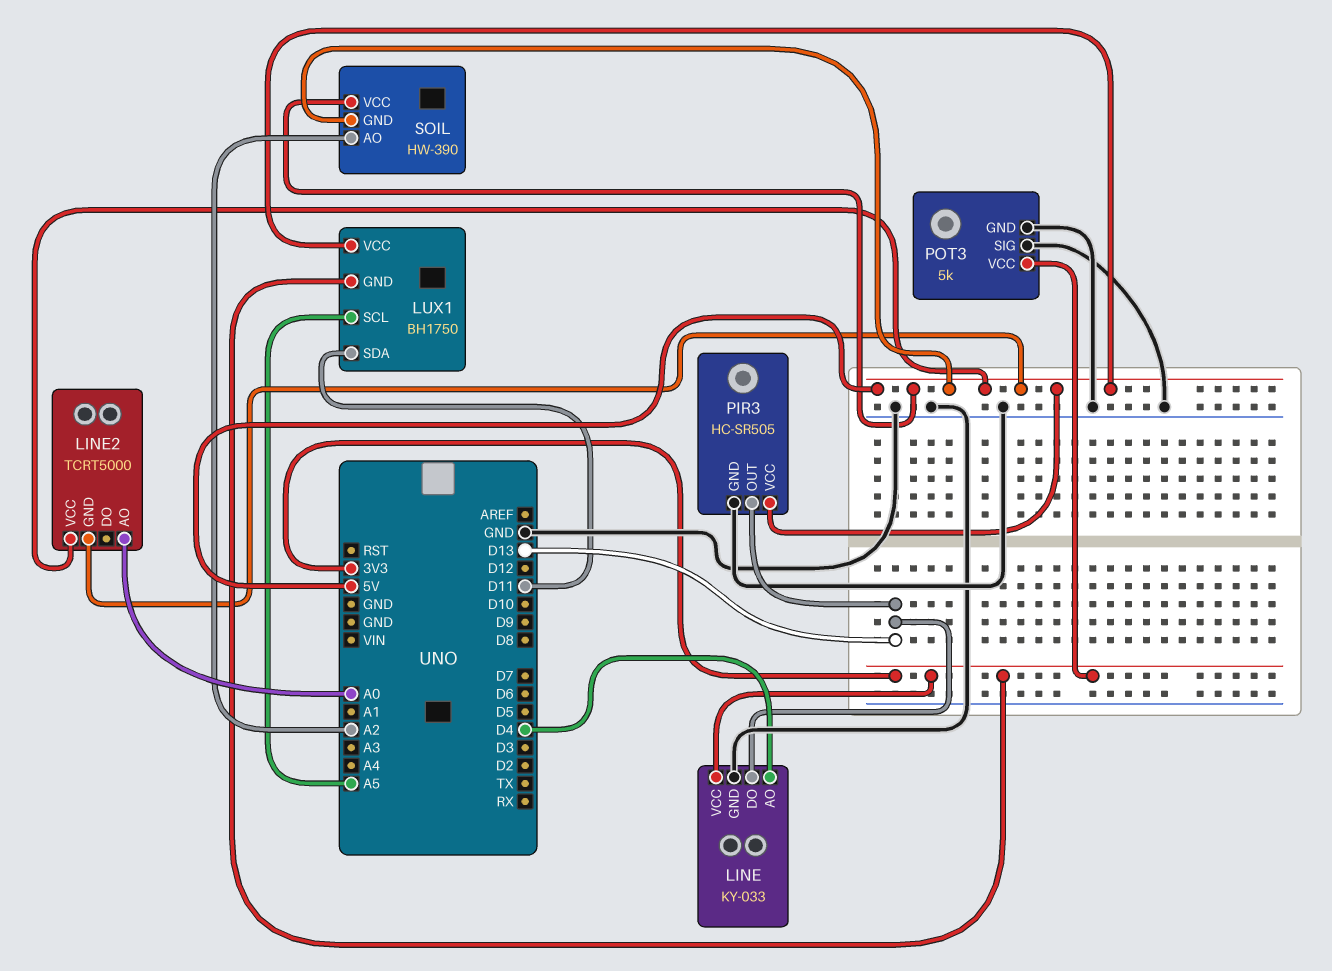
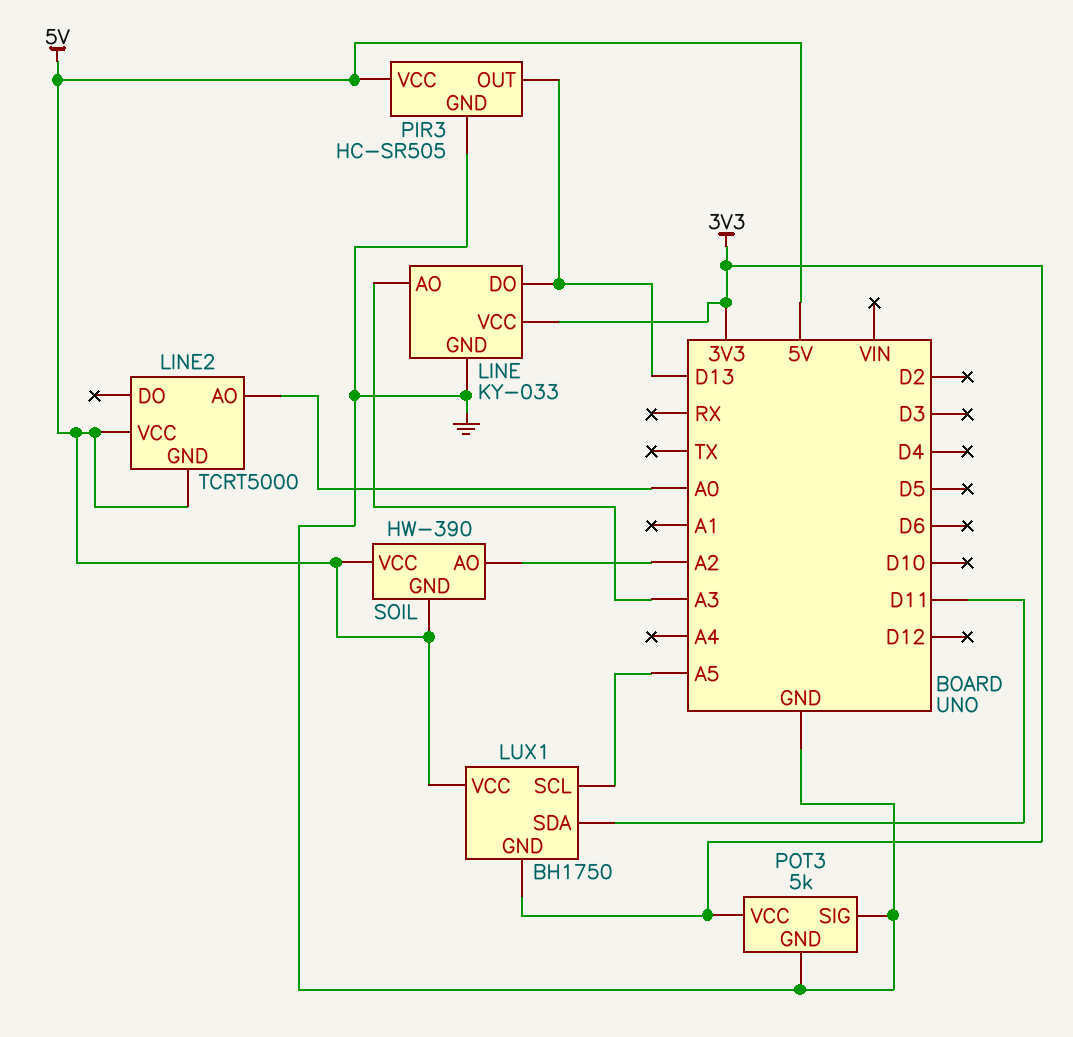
LINE pin AO: D4 -> A3

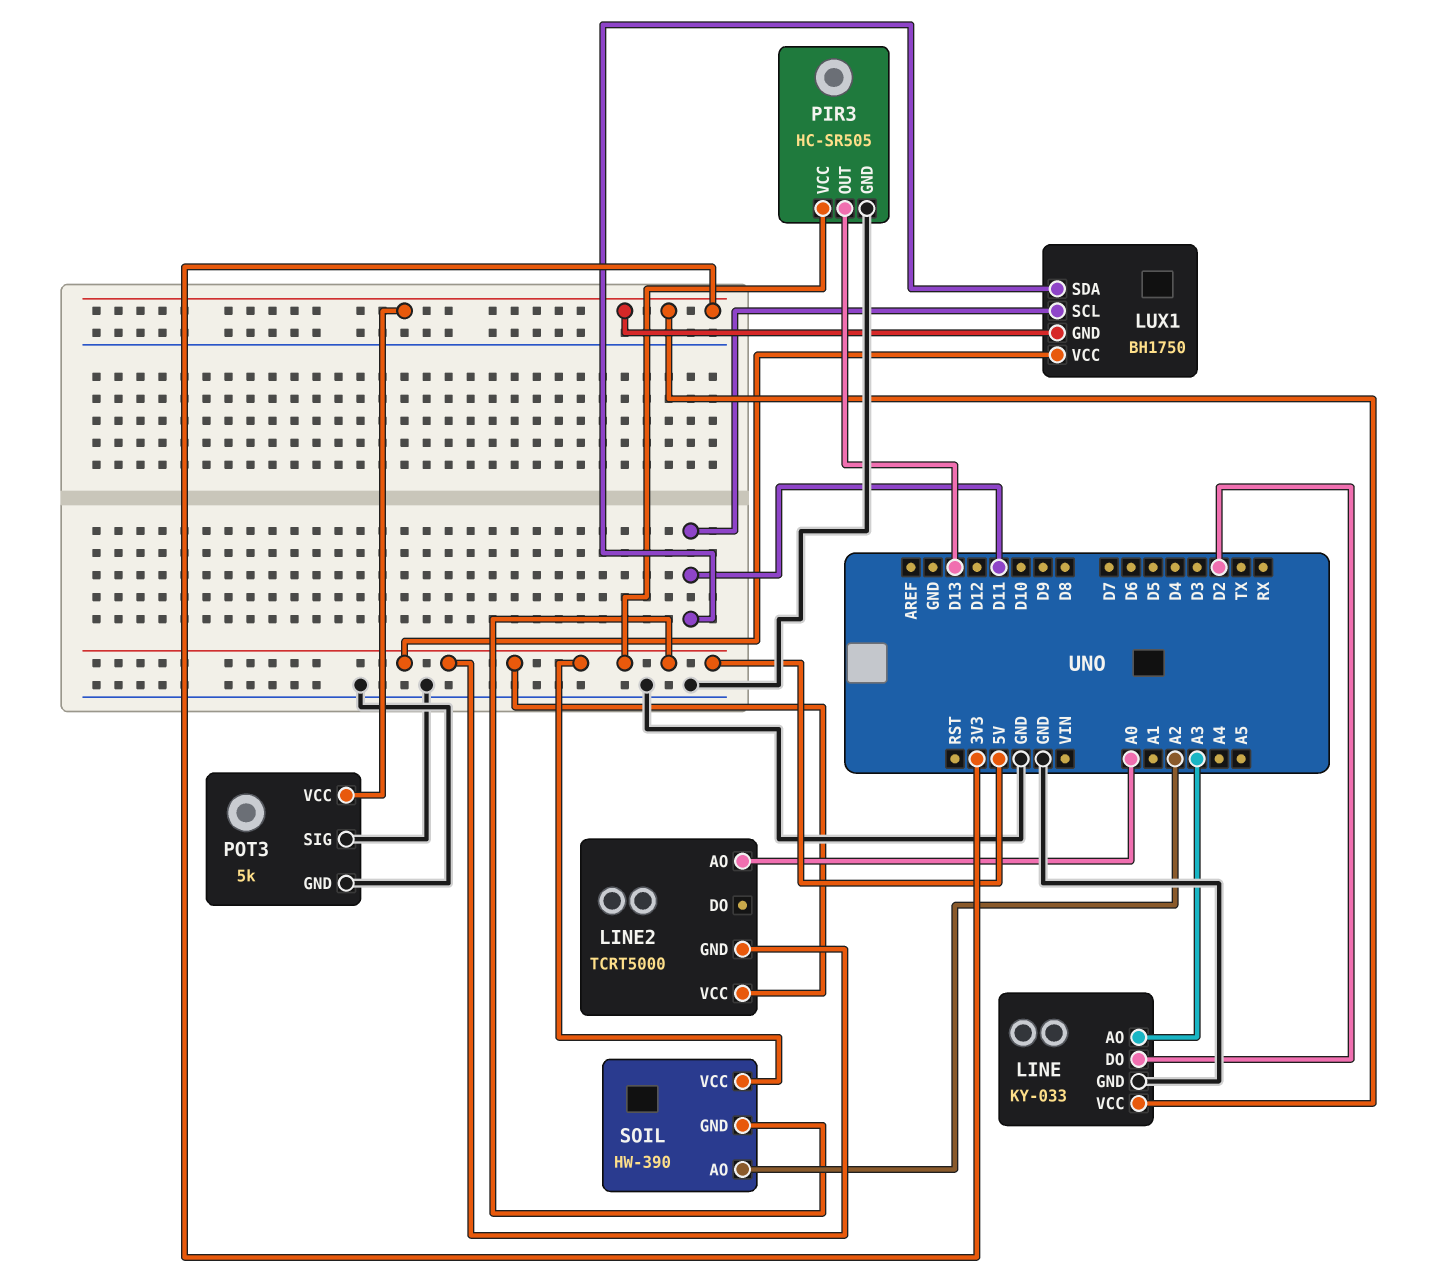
LINE pin DO: D13 -> D2
LUX1 pin SCL: A5 -> D11

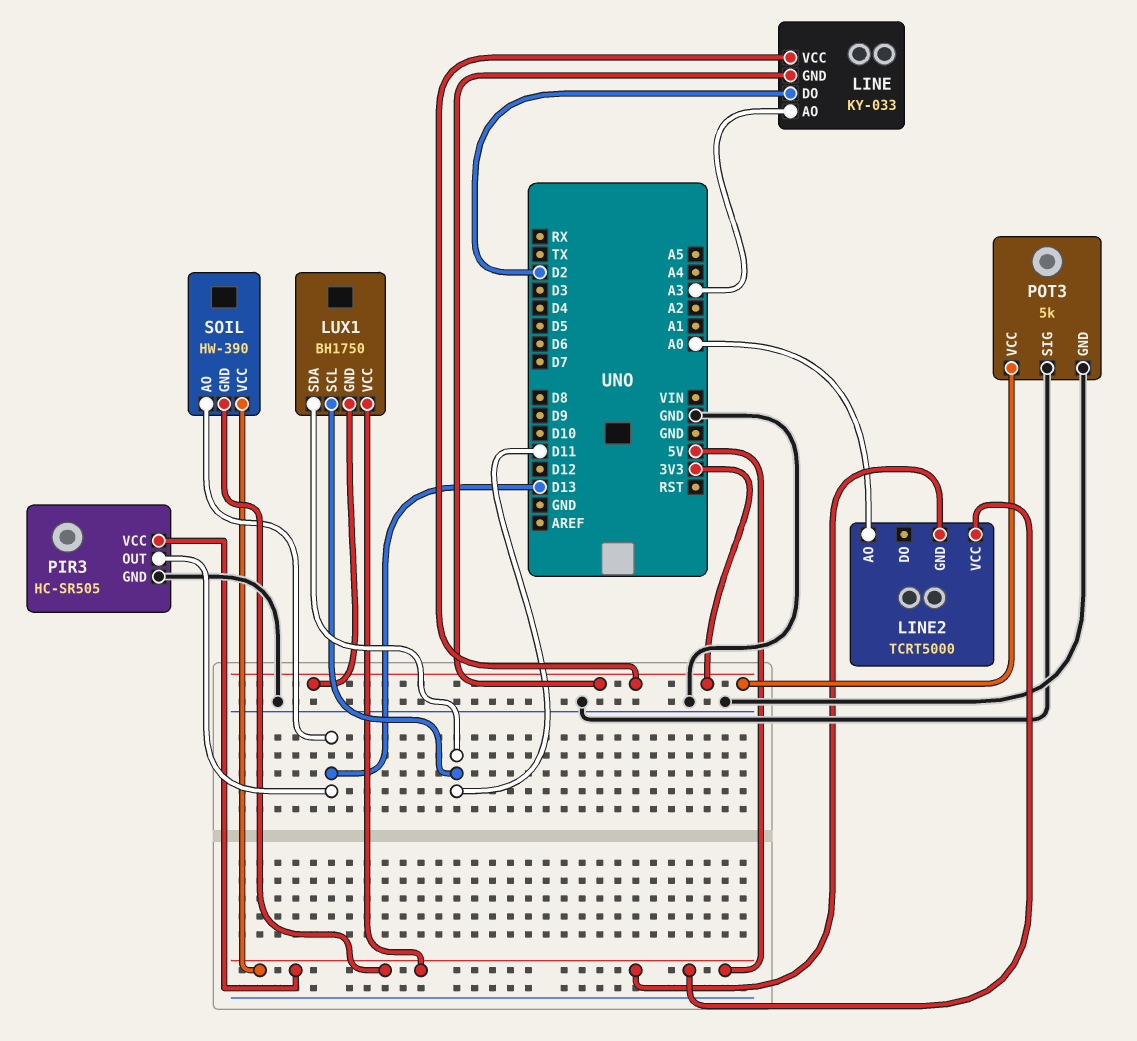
LINE pin GND: GND -> 3V3
SOIL pin AO: A2 -> D13

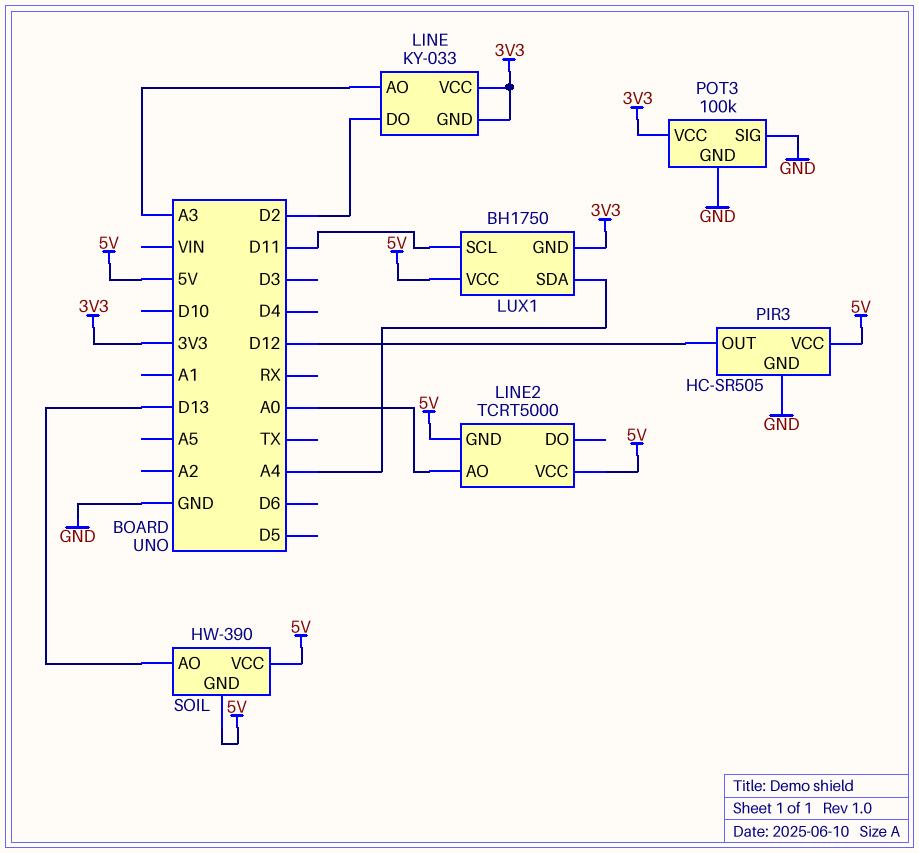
LUX1 pin SDA: D11 -> A4
PIR3 pin OUT: D13 -> D12
POT3: 5k -> 100k

